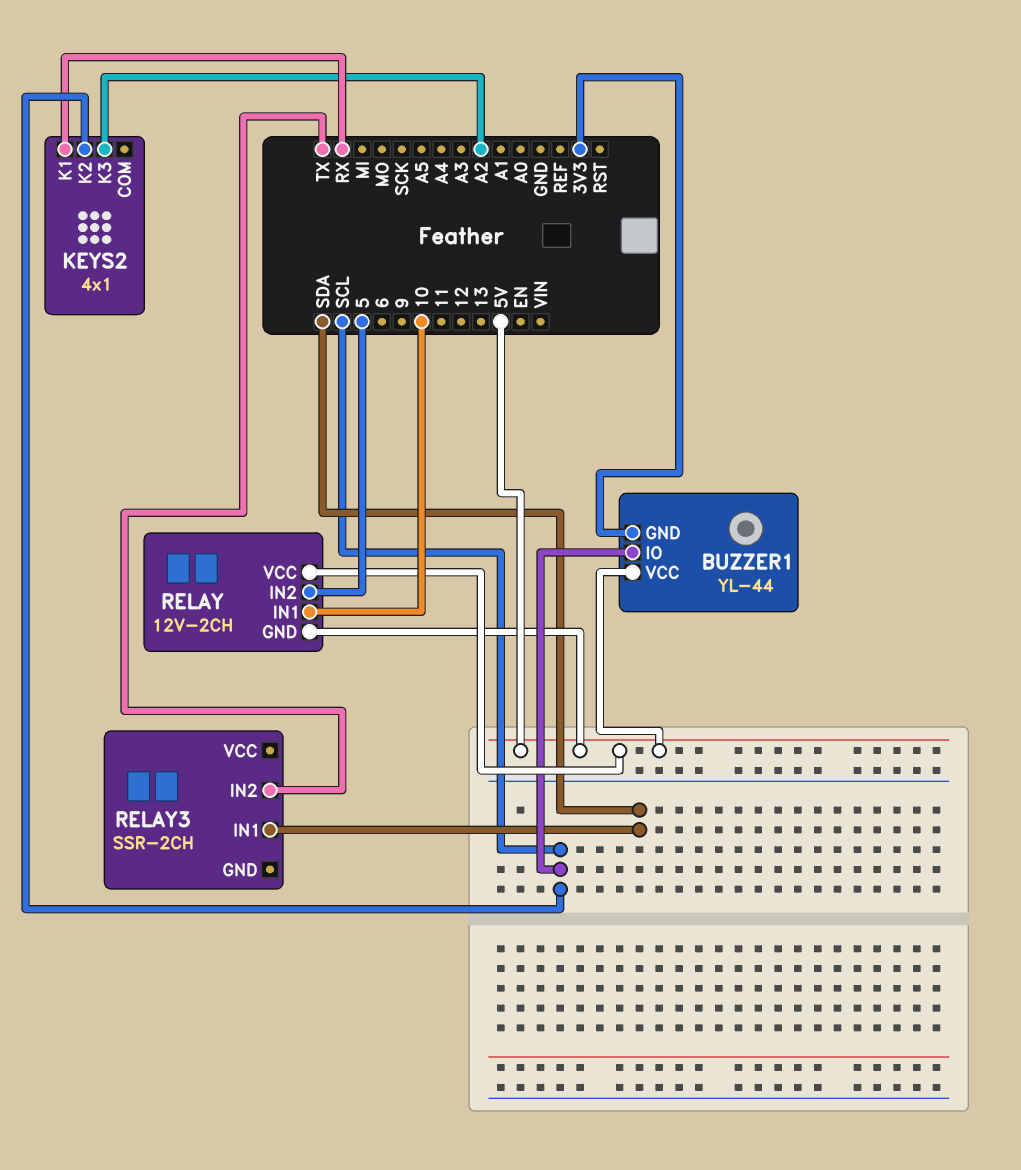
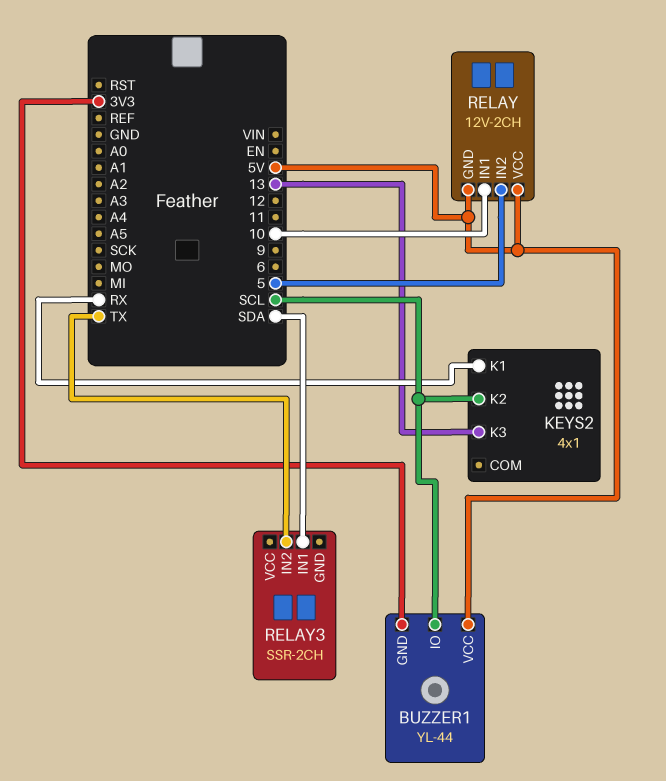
KEYS2 pin K3: A2 -> 13

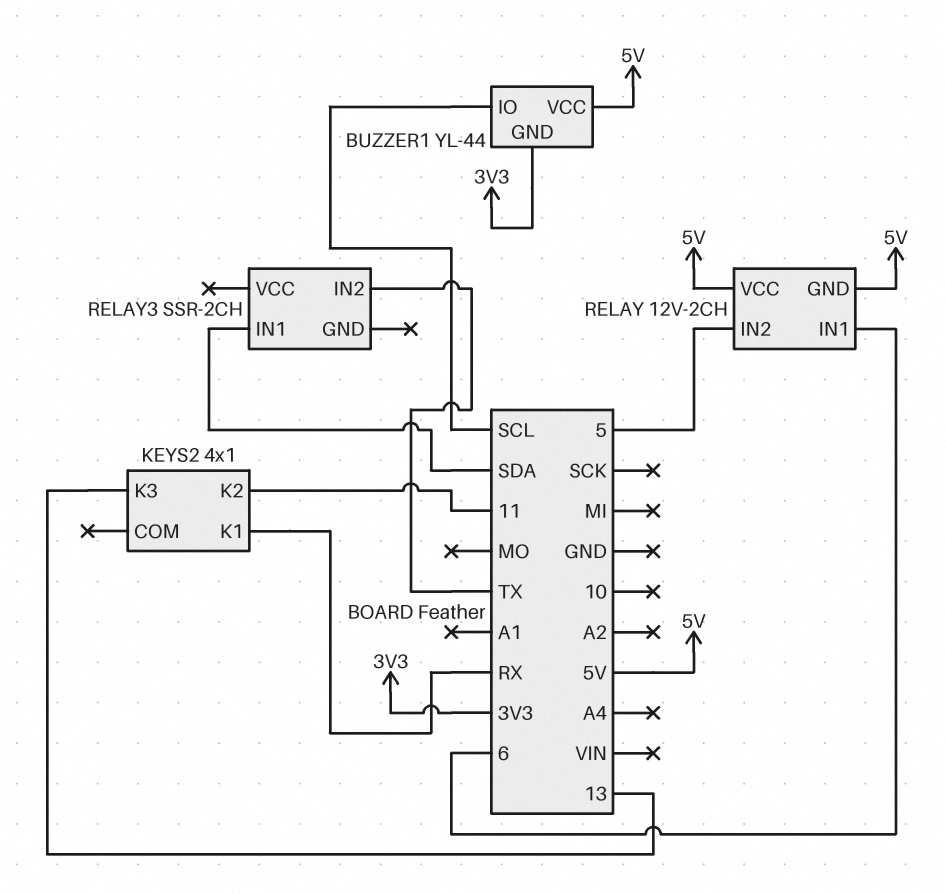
KEYS2 pin K2: SCL -> 11
RELAY pin IN1: 10 -> 6

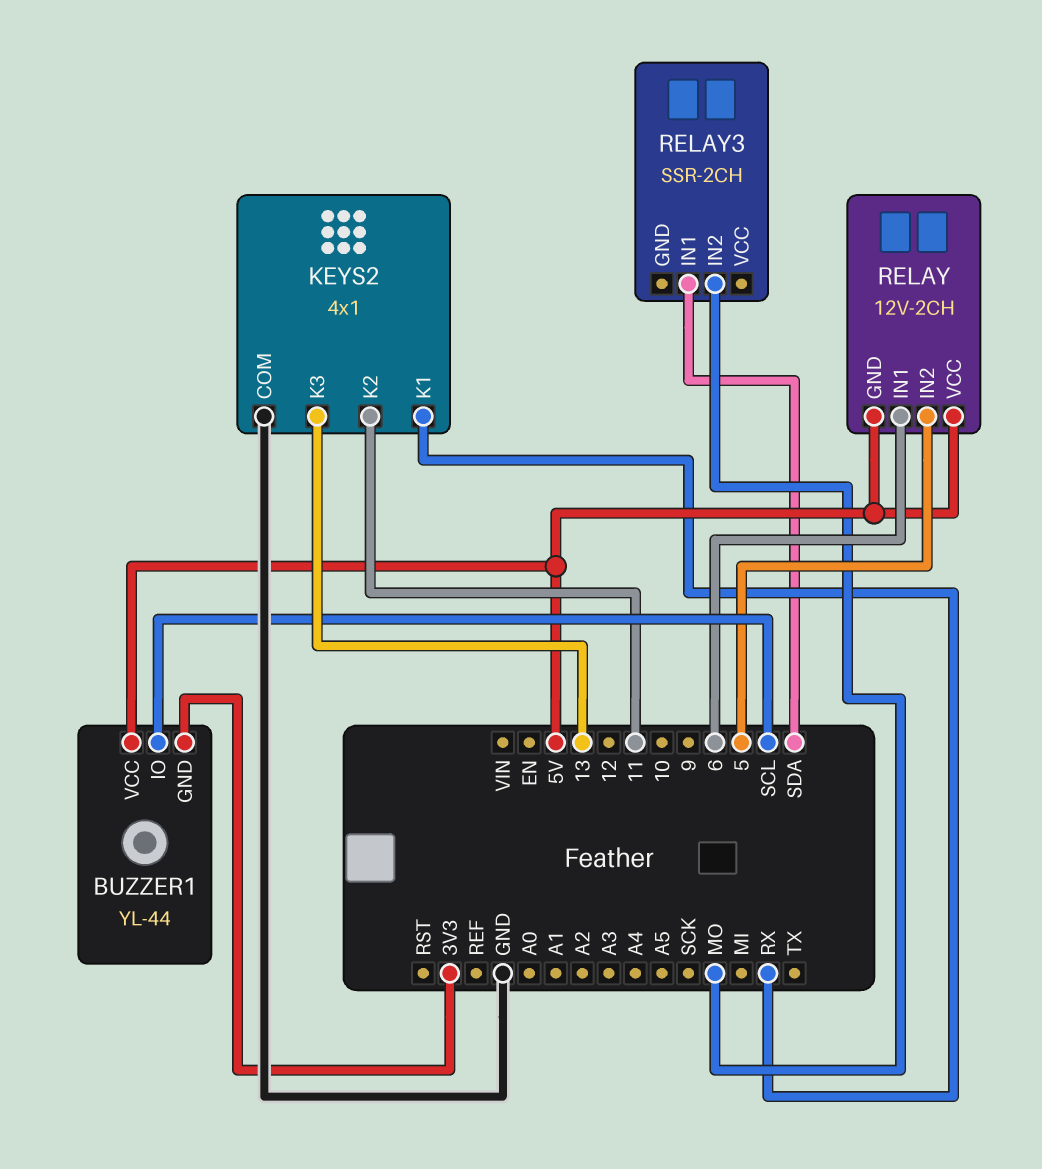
KEYS2 pin COM: none -> GND
RELAY3 pin IN2: TX -> MO

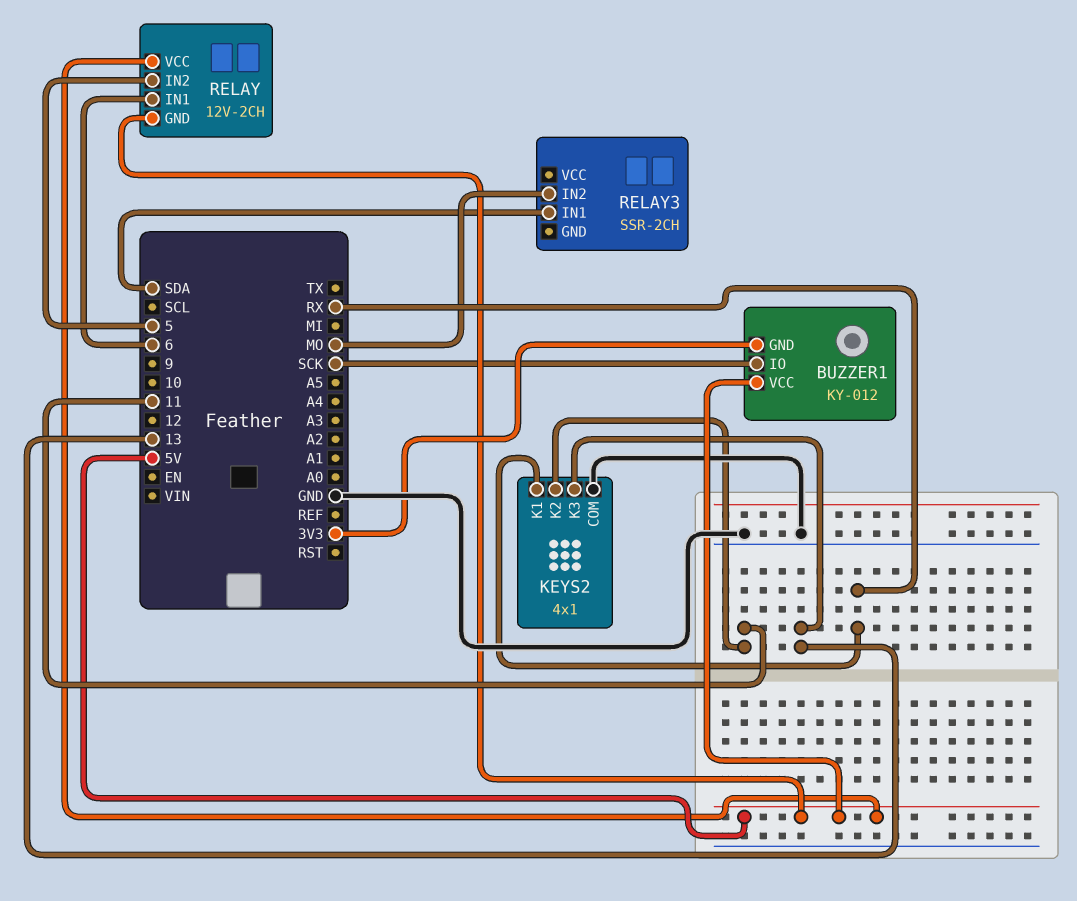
BUZZER1: YL-44 -> KY-012
BUZZER1 pin IO: SCL -> SCK

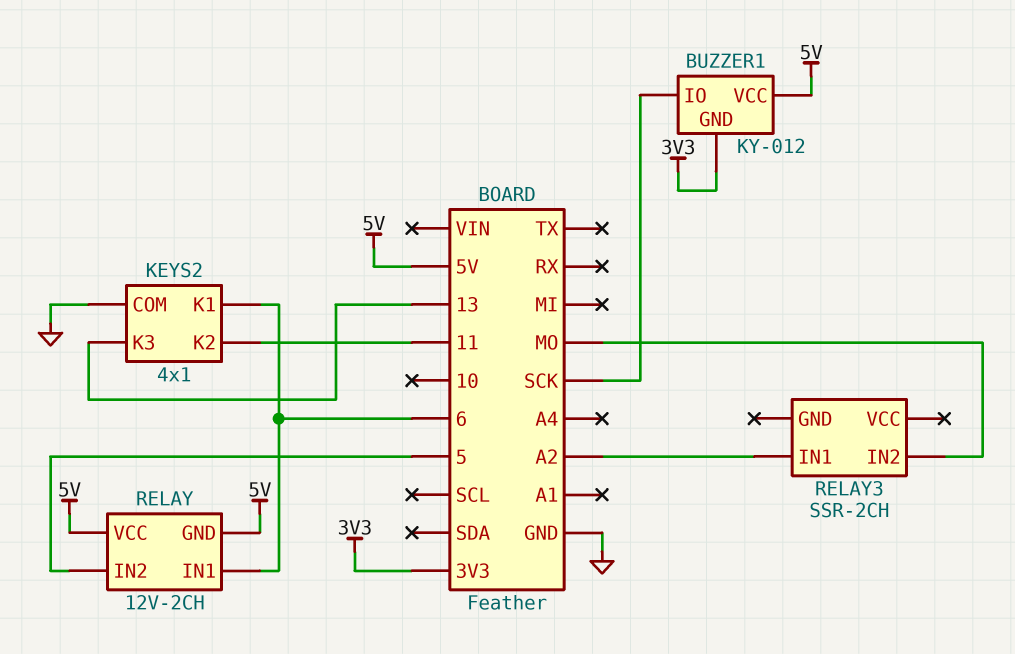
KEYS2 pin K1: RX -> 6
RELAY3 pin IN1: SDA -> A2

